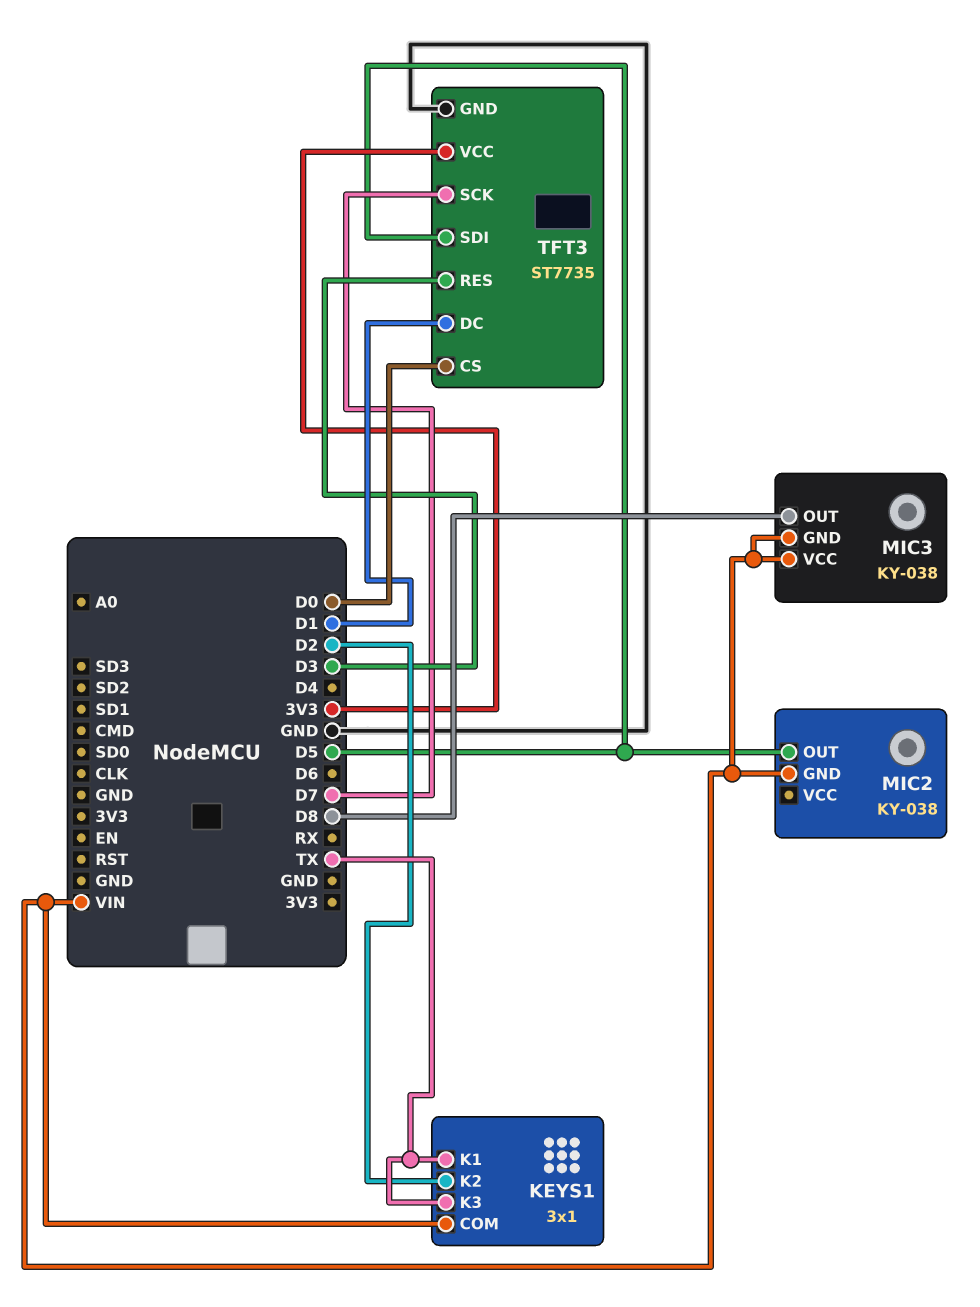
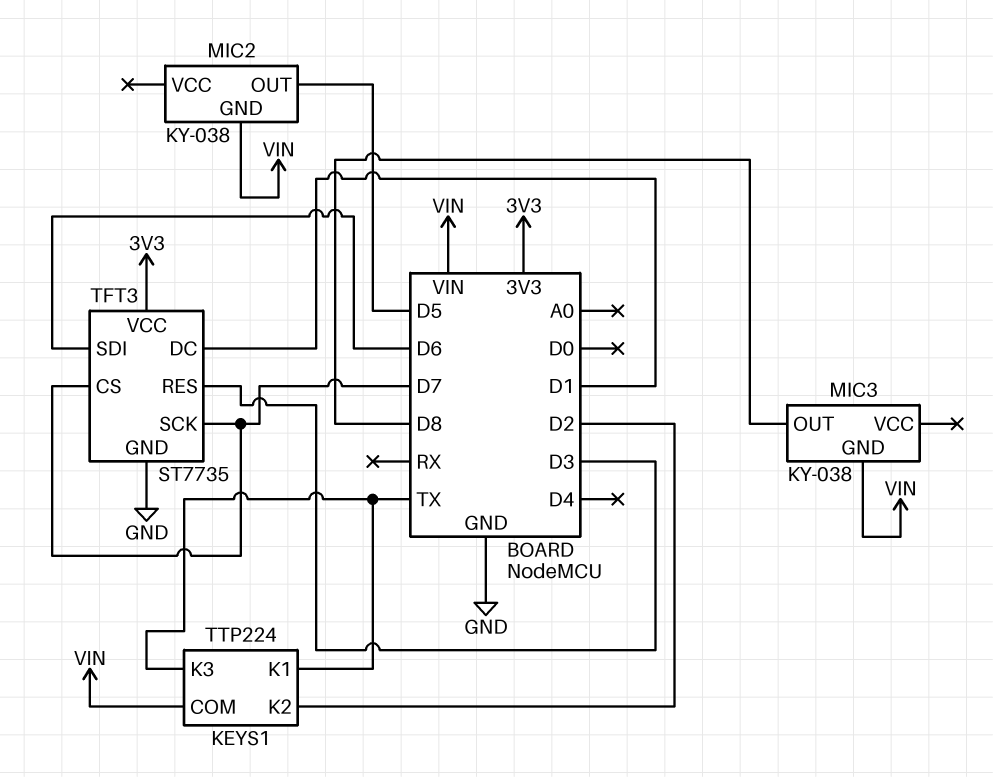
KEYS1: 3x1 -> TTP224
MIC3 pin VCC: VIN -> none
TFT3 pin CS: D0 -> D7
TFT3 pin SDI: D5 -> D6

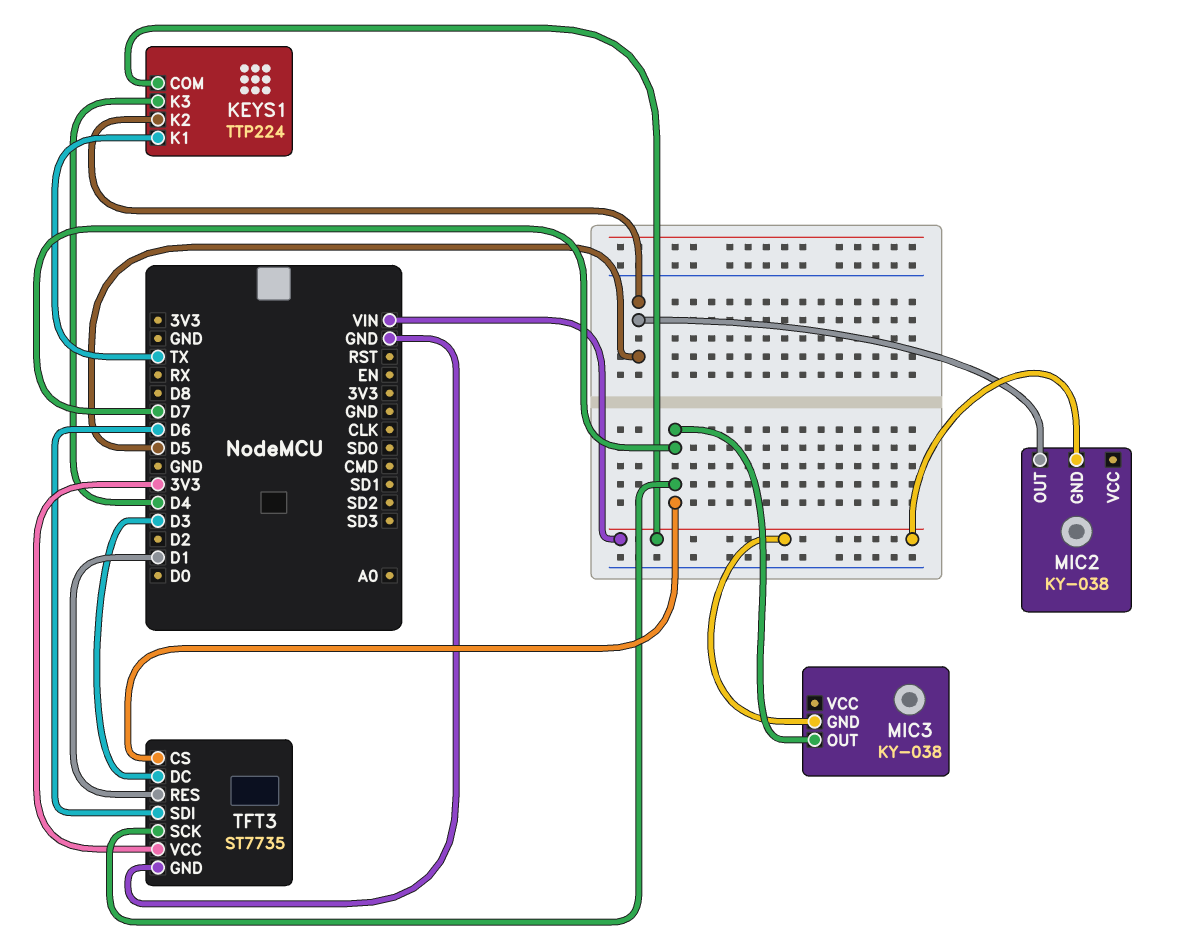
KEYS1 pin K2: D2 -> D5
KEYS1 pin K3: TX -> D4
MIC3 pin OUT: D8 -> D7
TFT3 pin DC: D1 -> D3
TFT3 pin RES: D3 -> D1

